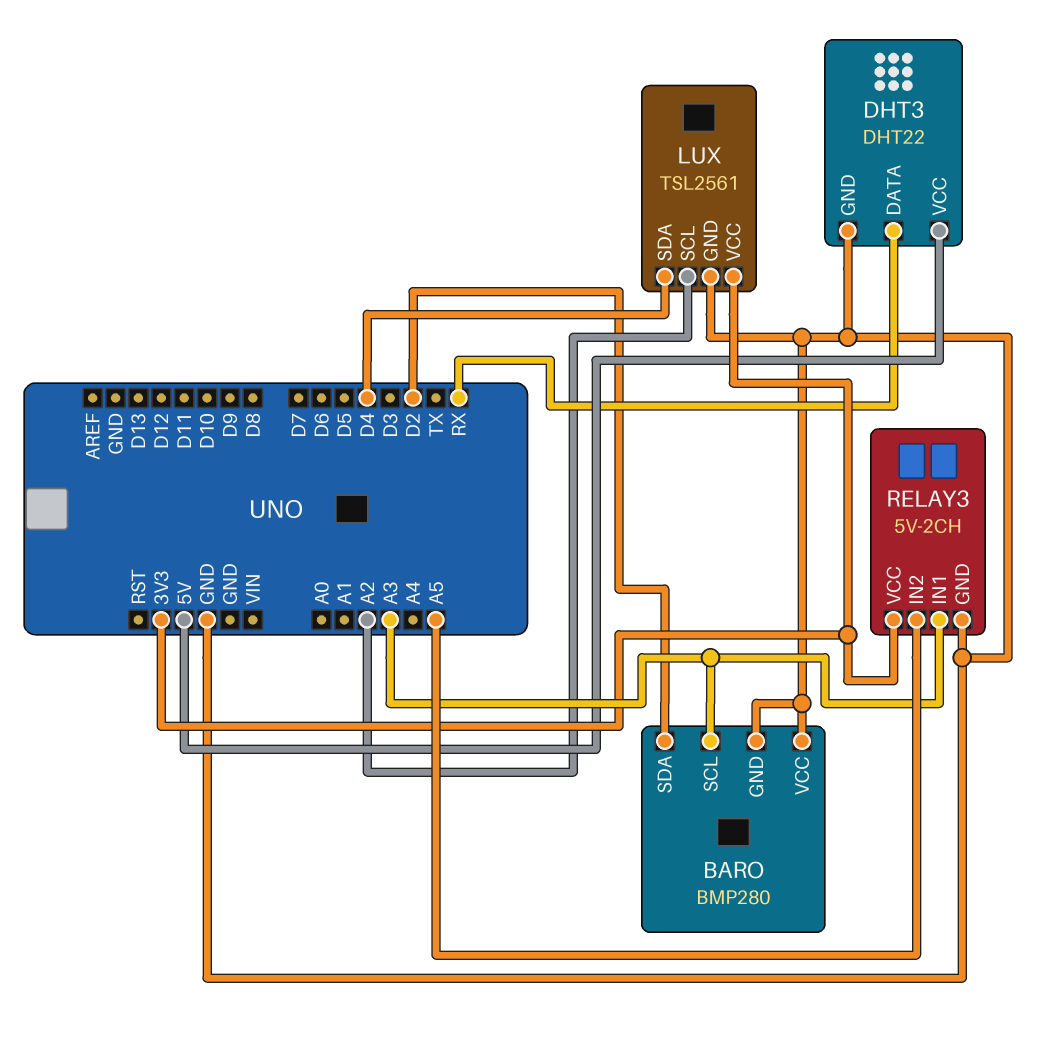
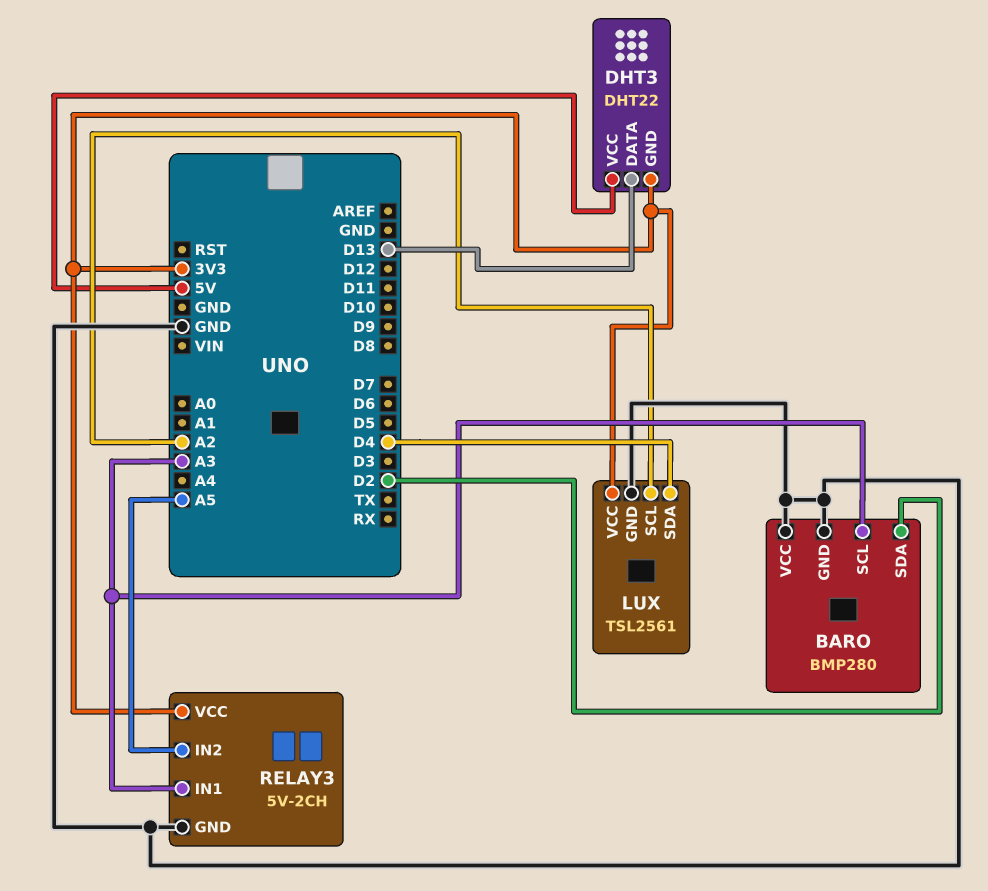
DHT3 pin DATA: RX -> D13
DHT3 pin GND: GND -> 3V3

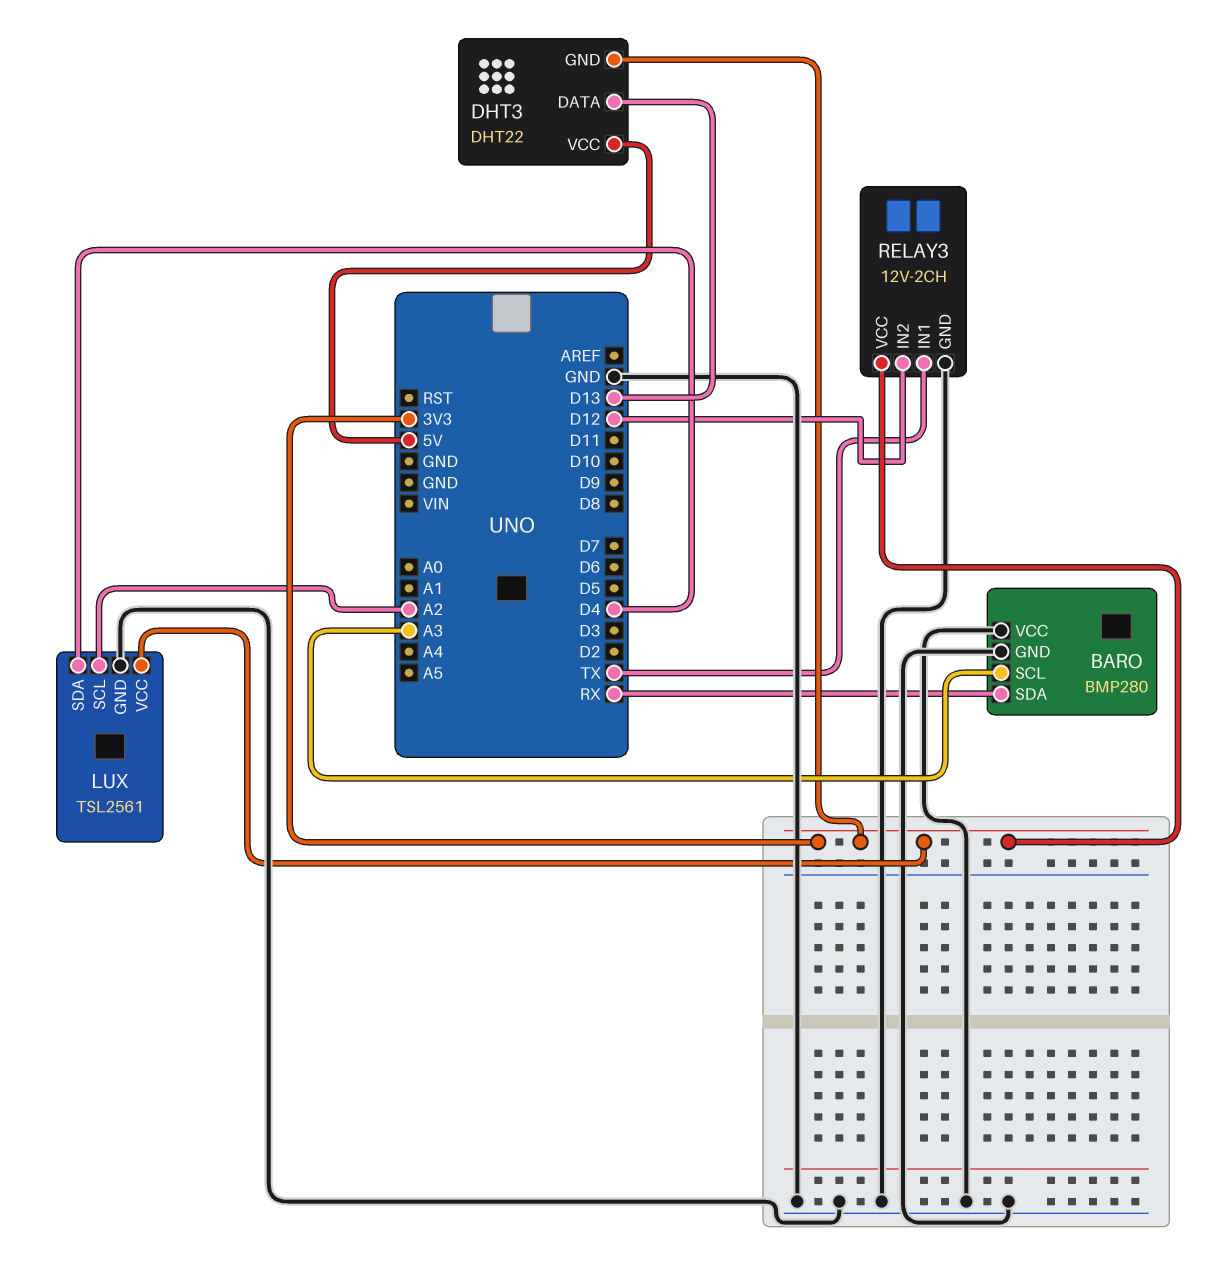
BARO pin SDA: D2 -> RX
RELAY3: 5V-2CH -> 12V-2CH
RELAY3 pin IN1: A3 -> TX
RELAY3 pin IN2: A5 -> D12

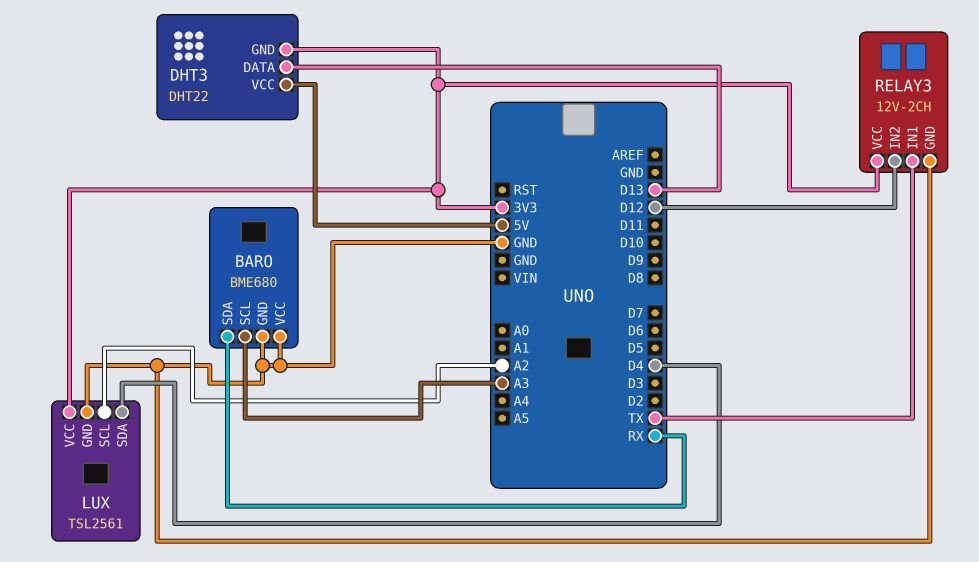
BARO: BMP280 -> BME680

